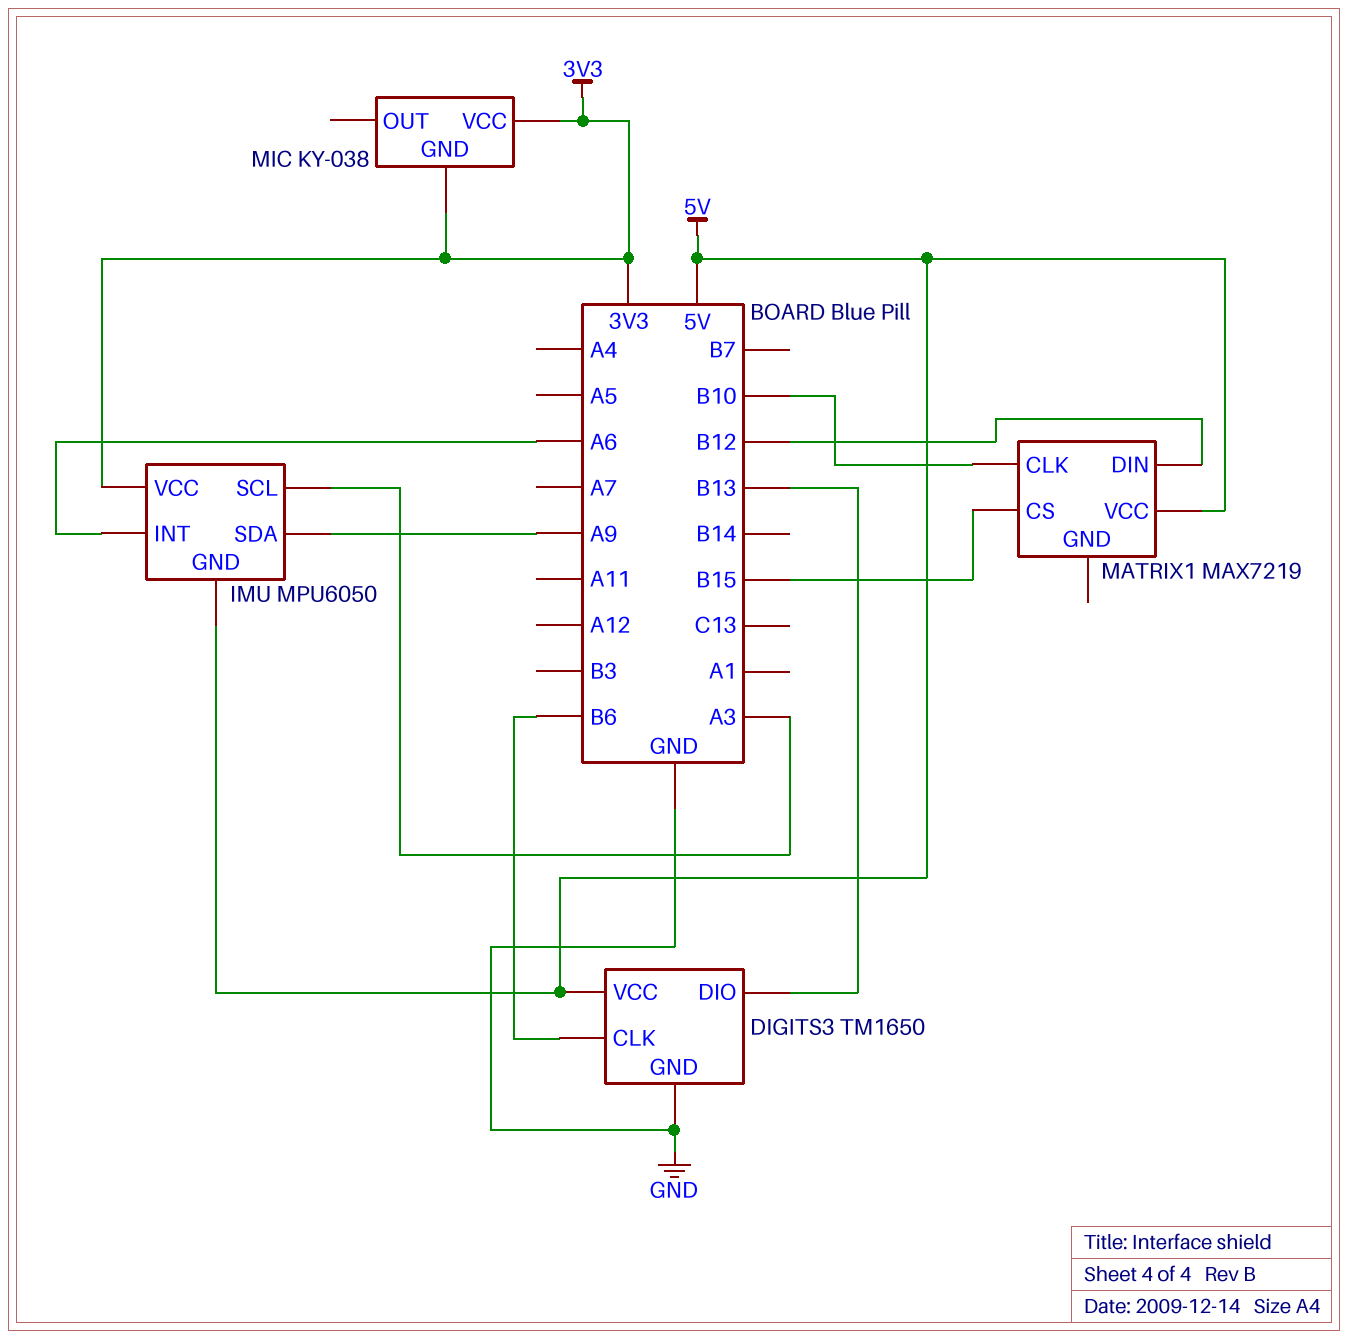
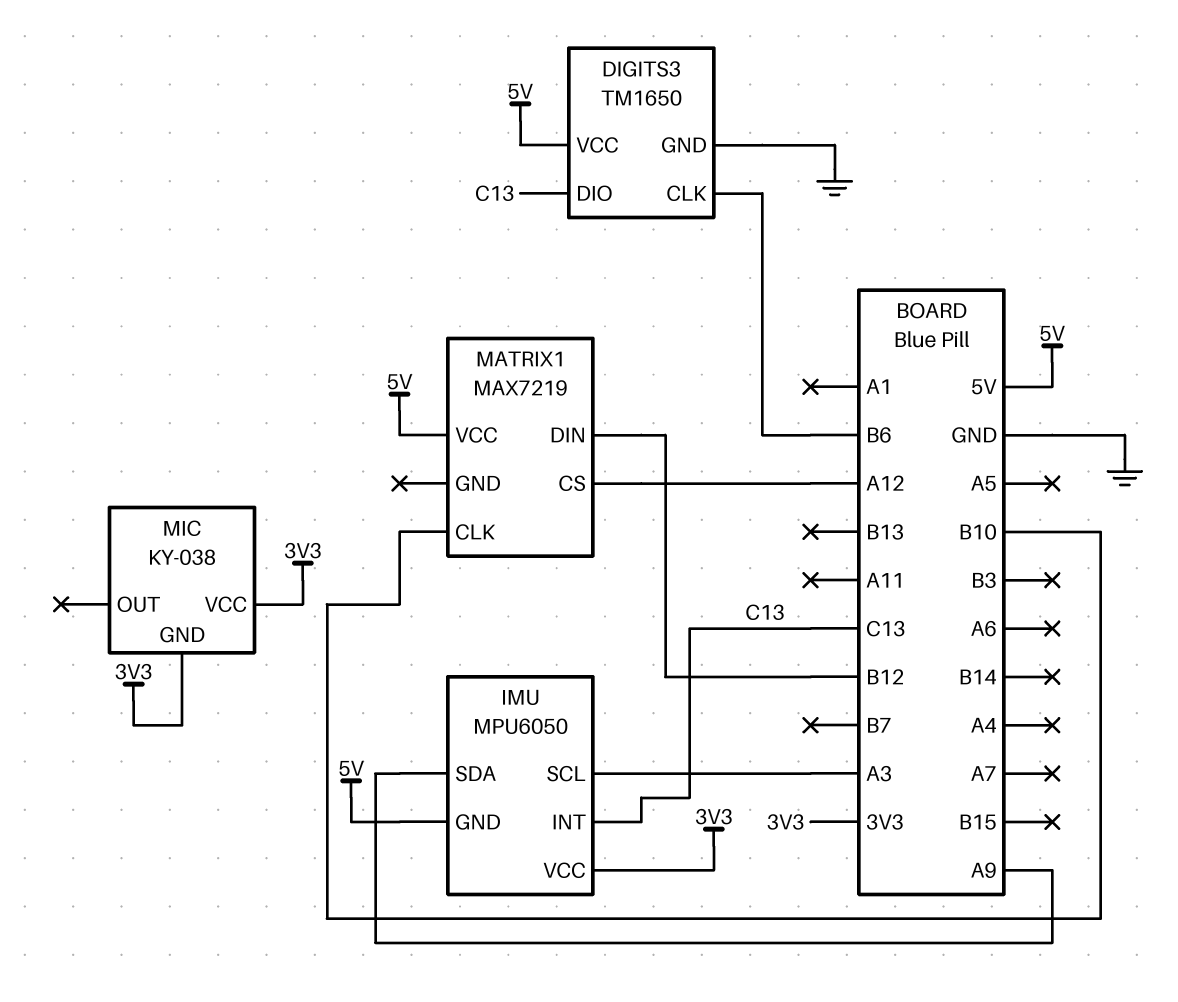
DIGITS3 pin DIO: B13 -> C13
IMU pin INT: A6 -> C13
MATRIX1 pin CS: B15 -> A12

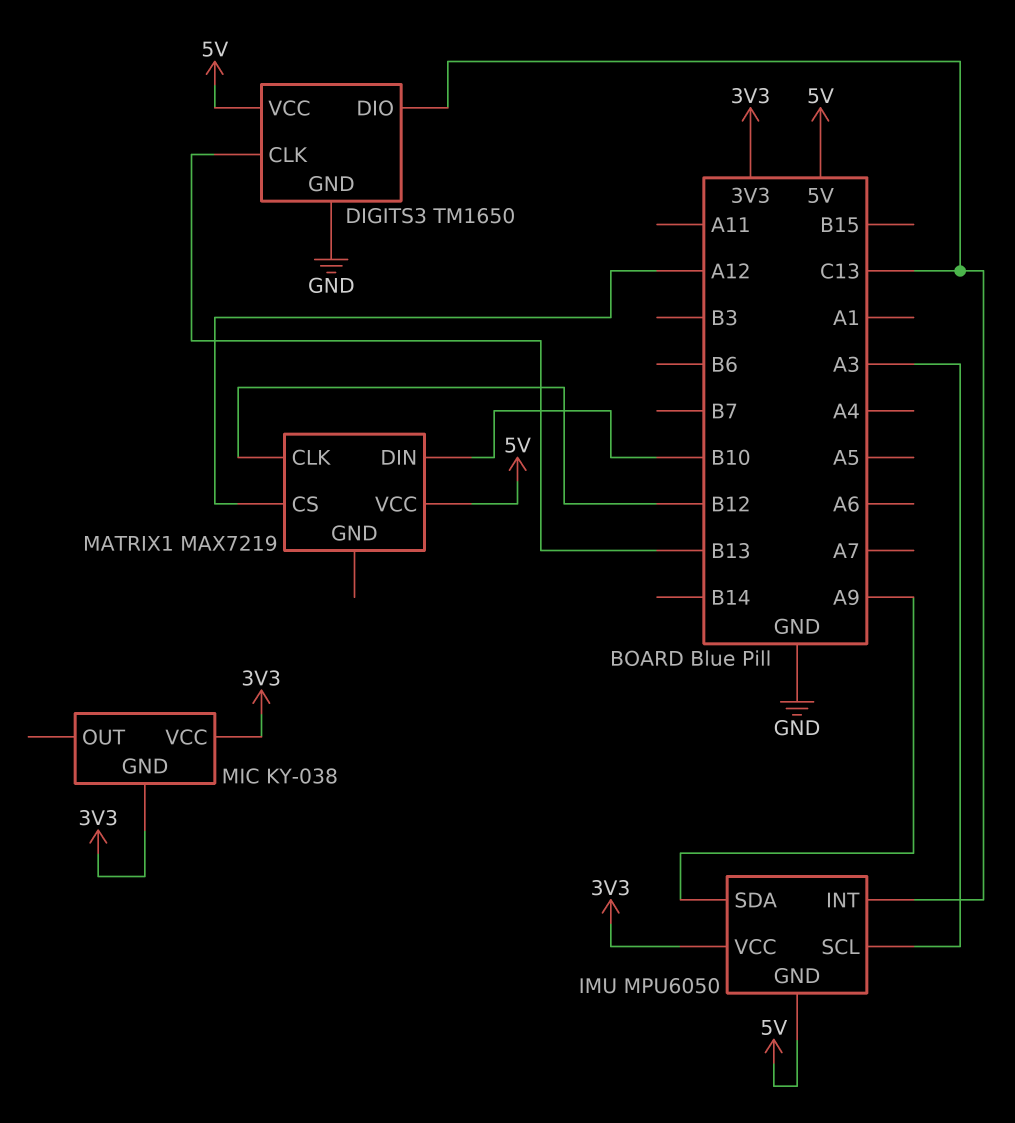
DIGITS3 pin CLK: B6 -> B13
MATRIX1 pin CLK: B10 -> B12
MATRIX1 pin DIN: B12 -> B10

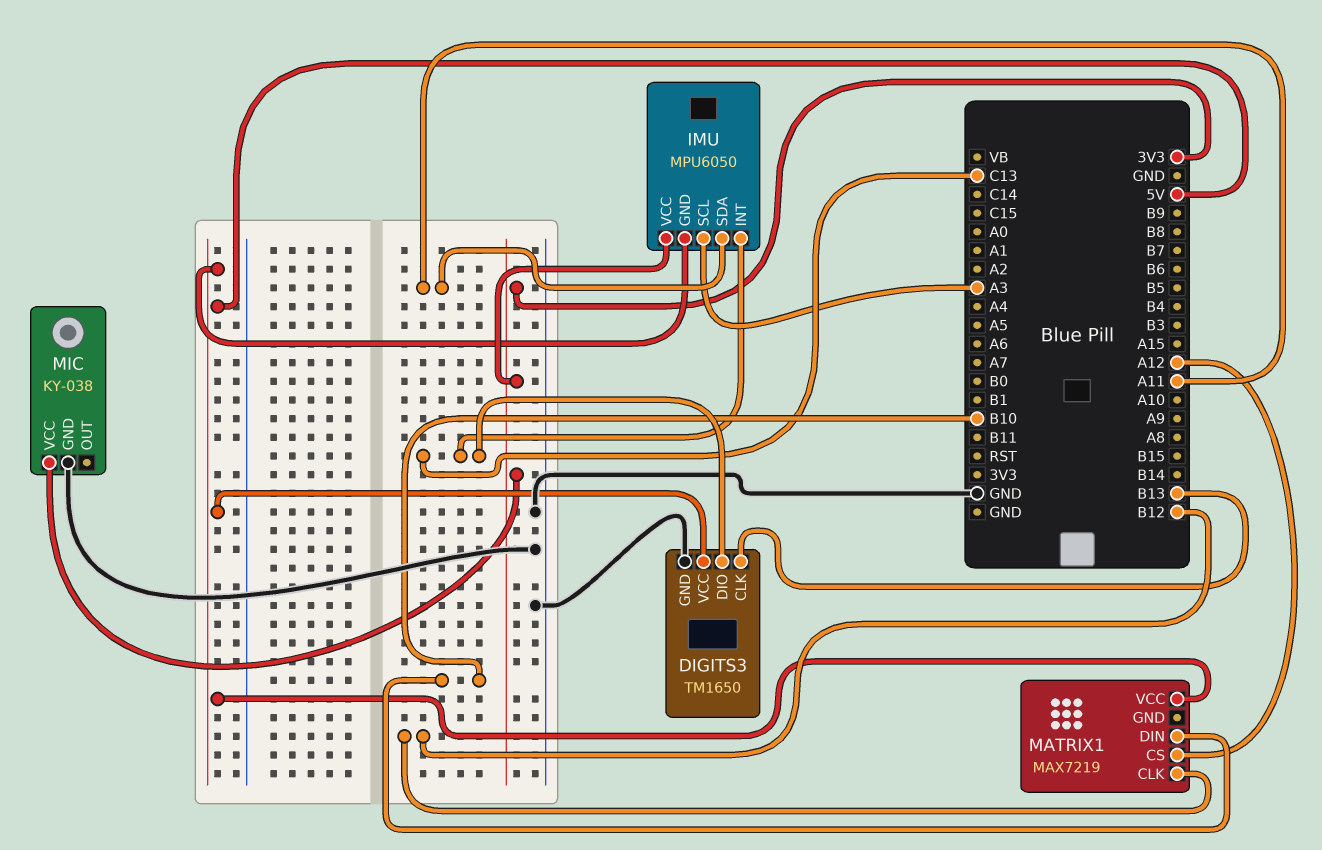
IMU pin SDA: A9 -> A11
MIC pin GND: 3V3 -> GND

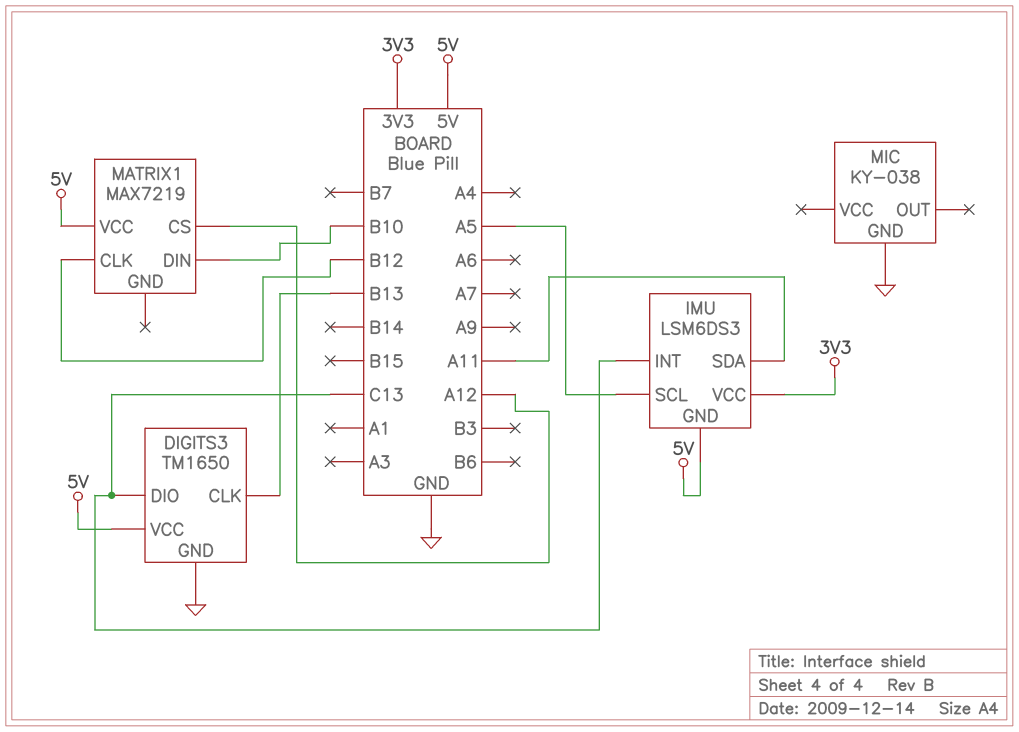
IMU: MPU6050 -> LSM6DS3
IMU pin SCL: A3 -> A5
MIC pin VCC: 3V3 -> none

